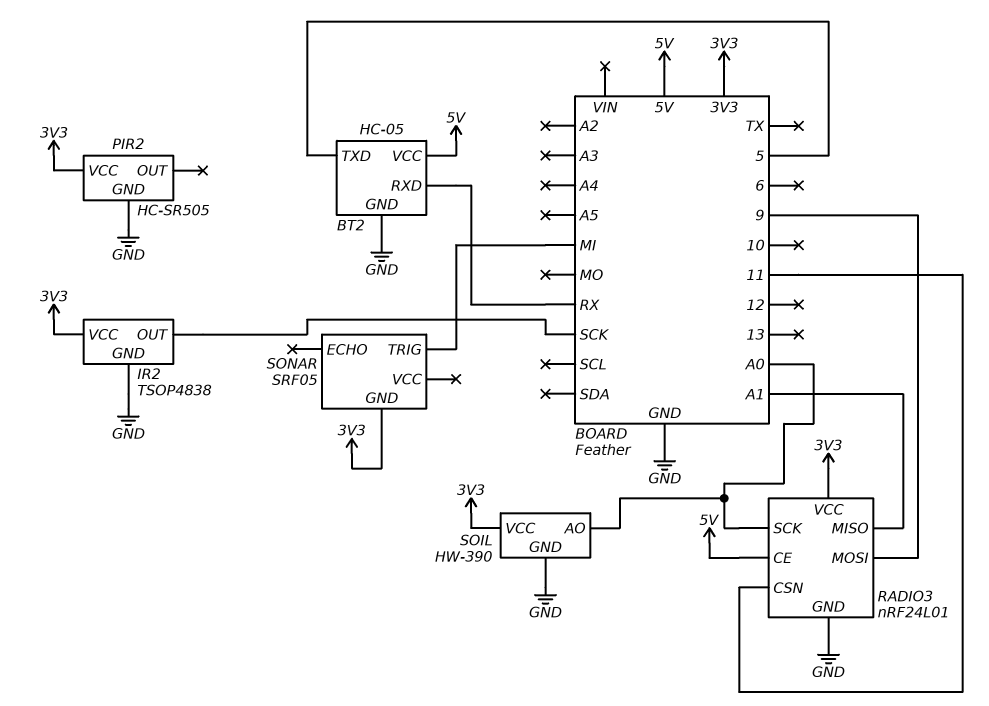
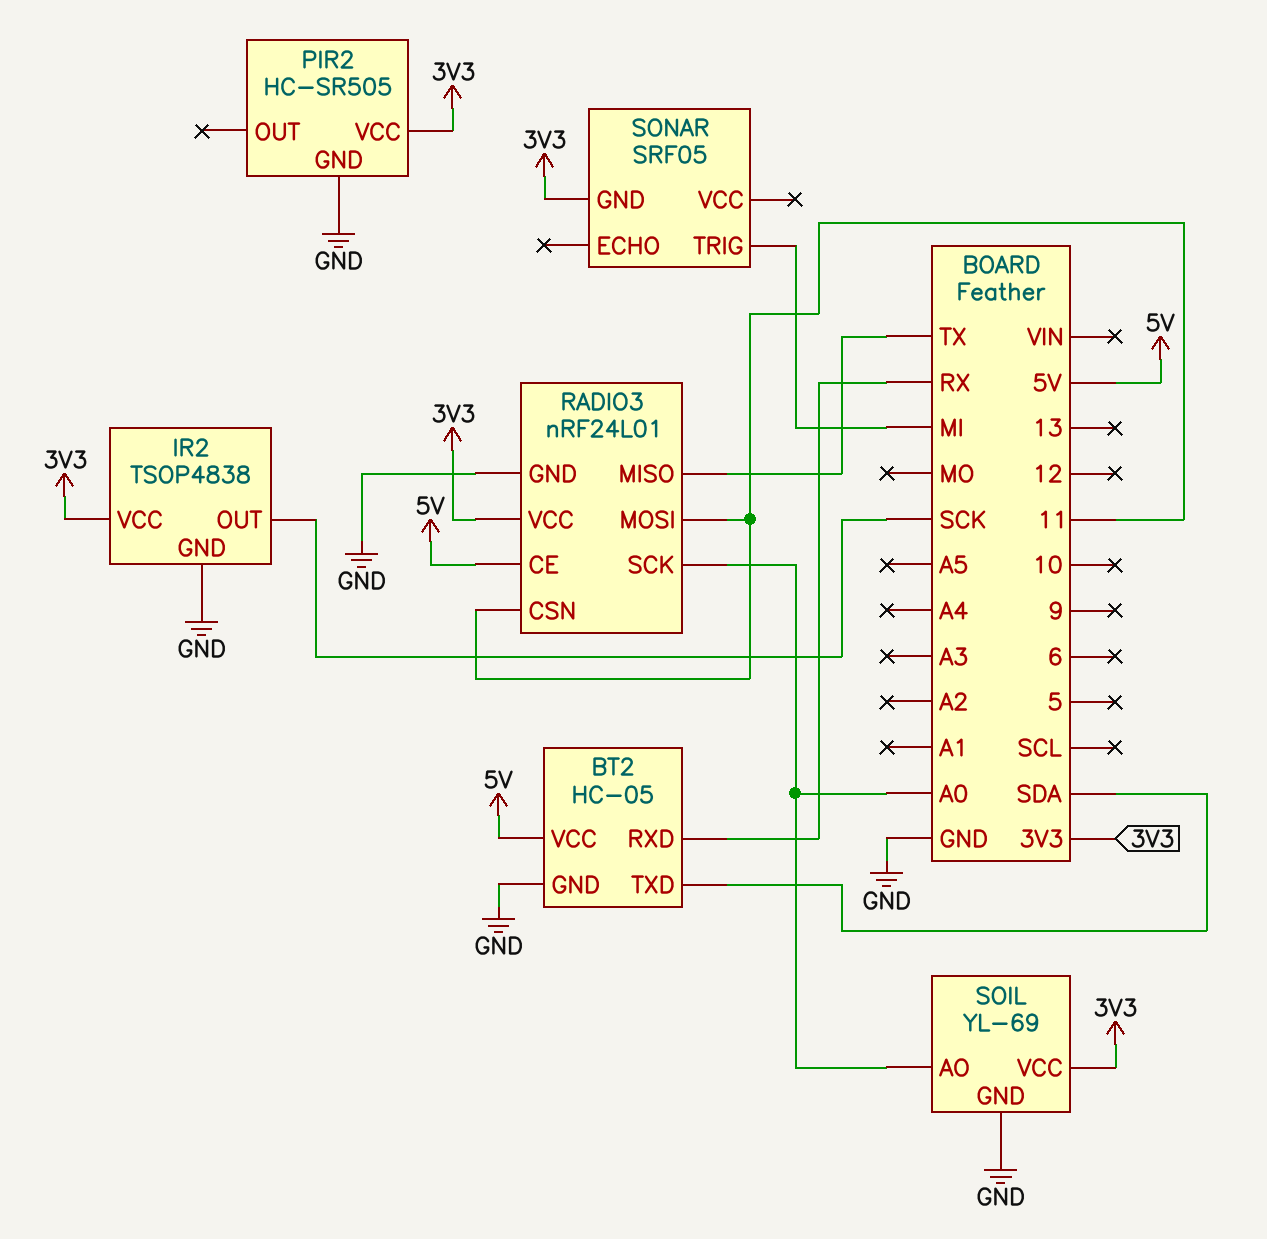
BT2 pin TXD: 5 -> SDA
RADIO3 pin MISO: A1 -> TX
RADIO3 pin MOSI: 9 -> 11
SOIL: HW-390 -> YL-69

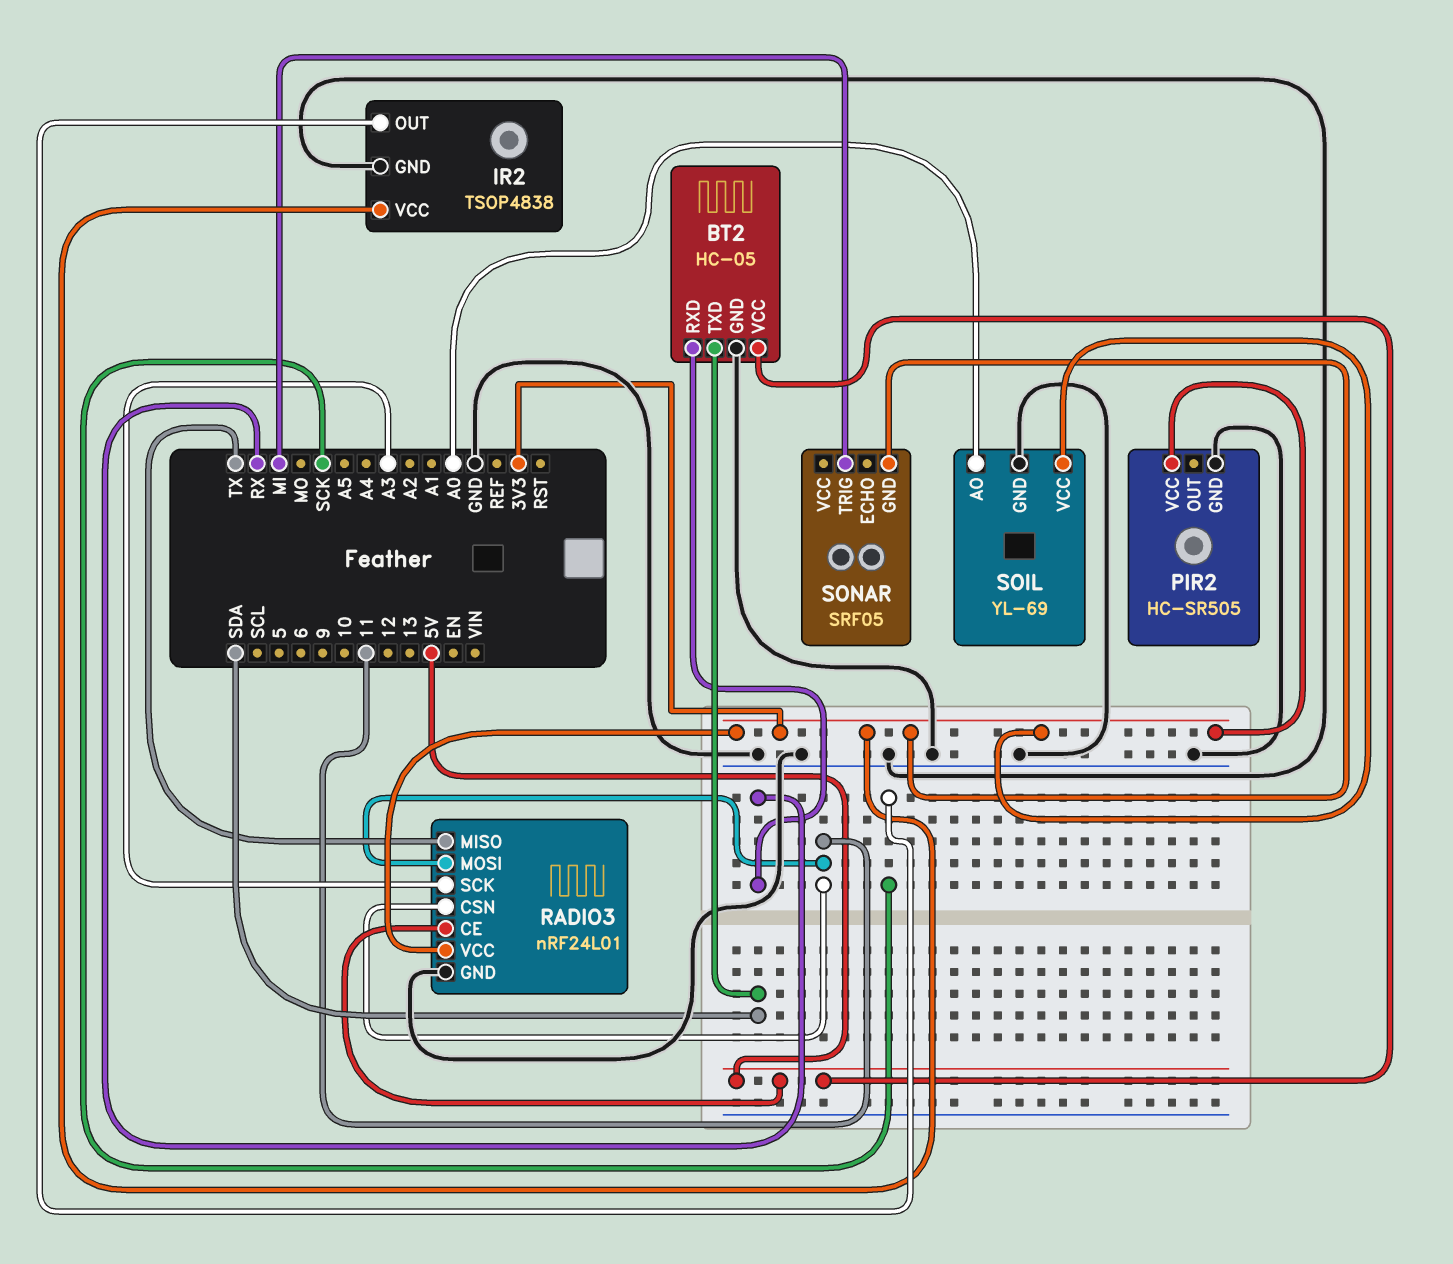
RADIO3 pin SCK: A0 -> A3

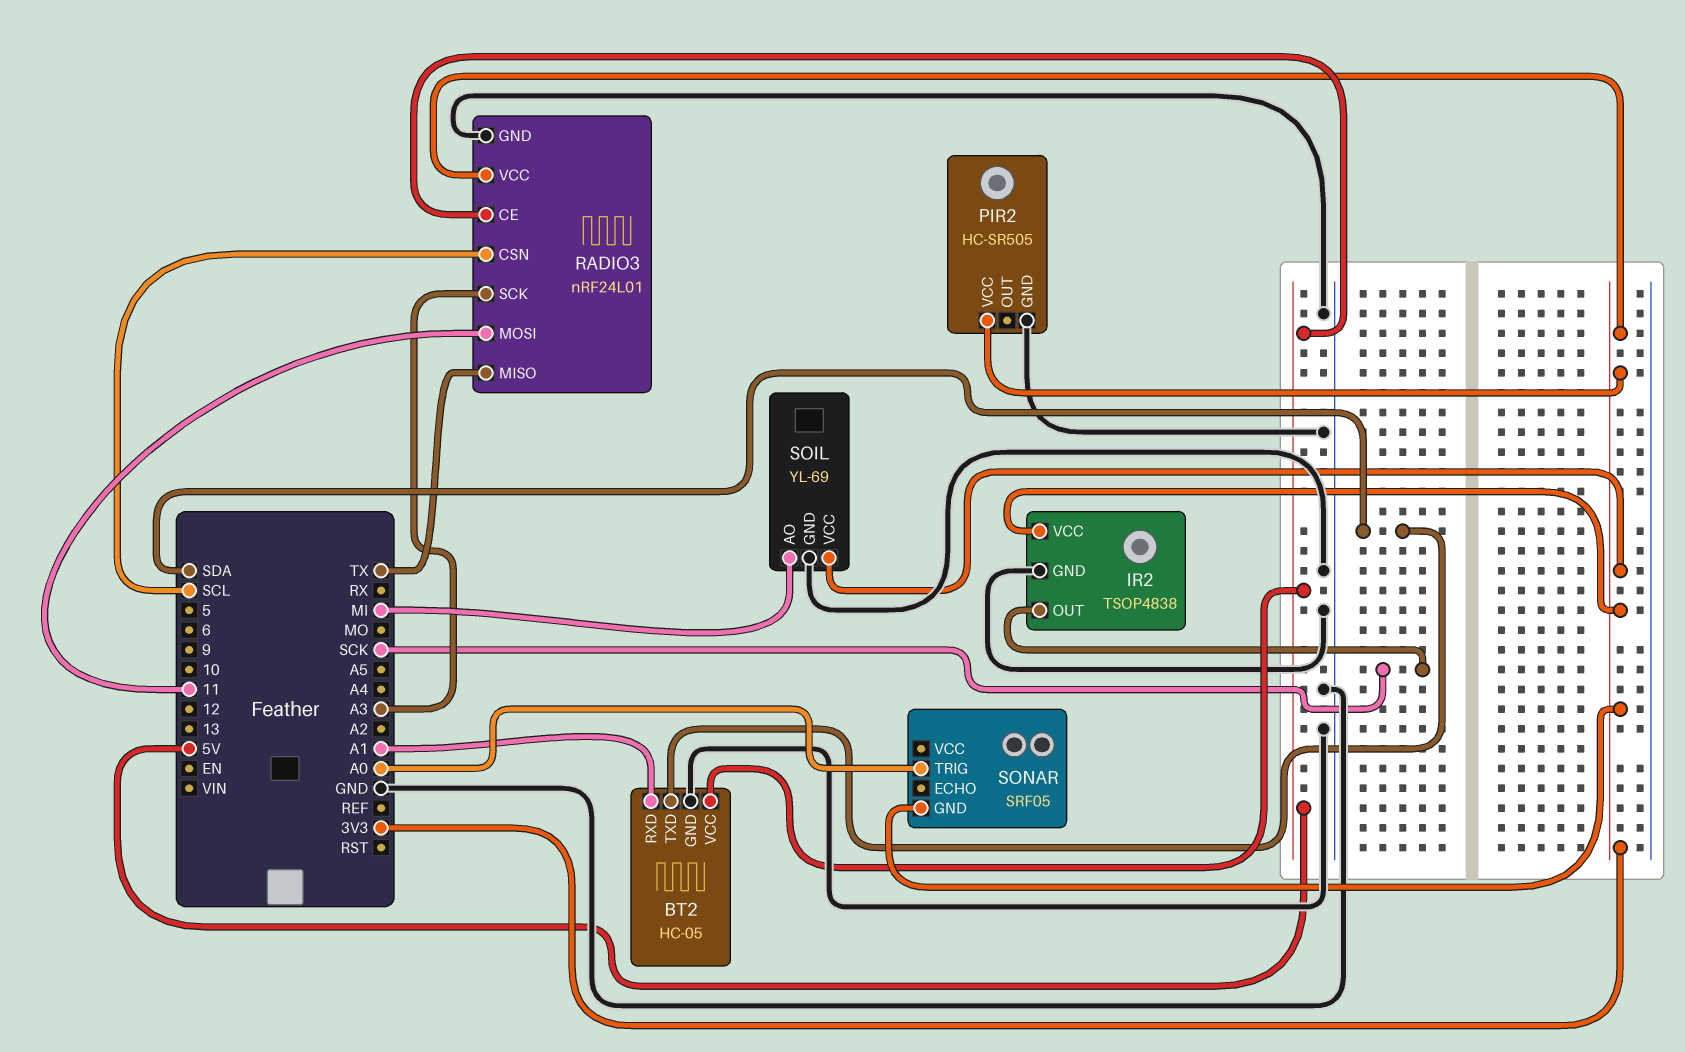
BT2 pin RXD: RX -> A1
RADIO3 pin CSN: 11 -> SCL
SOIL pin AO: A0 -> MI
SONAR pin TRIG: MI -> A0

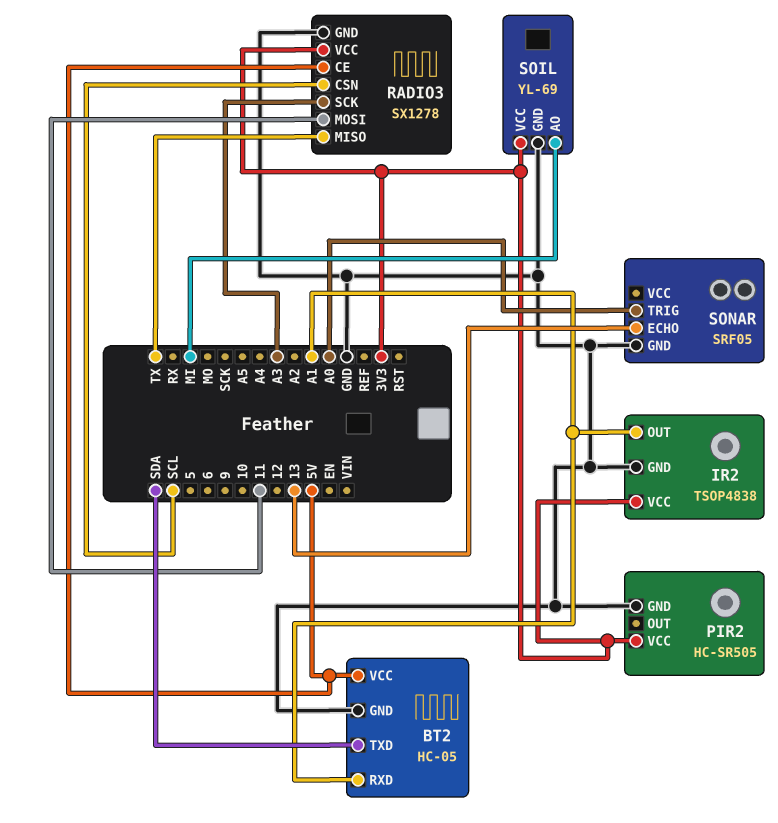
IR2 pin OUT: SCK -> A1
RADIO3: nRF24L01 -> SX1278
SONAR pin ECHO: none -> 13
SONAR pin GND: 3V3 -> GND

